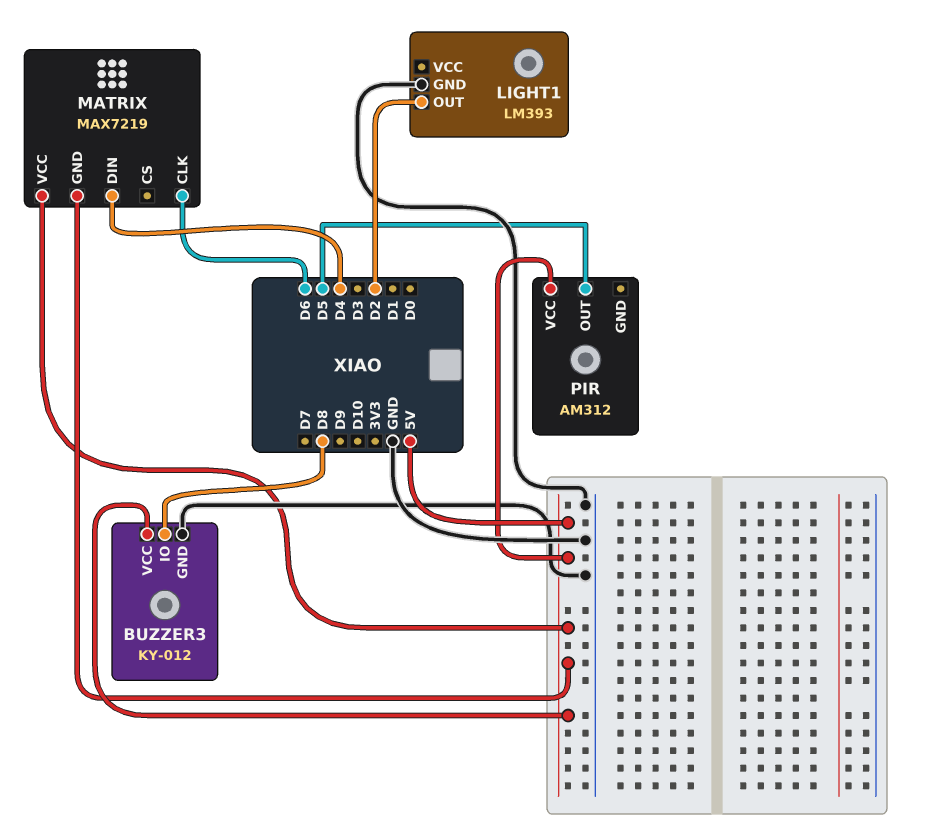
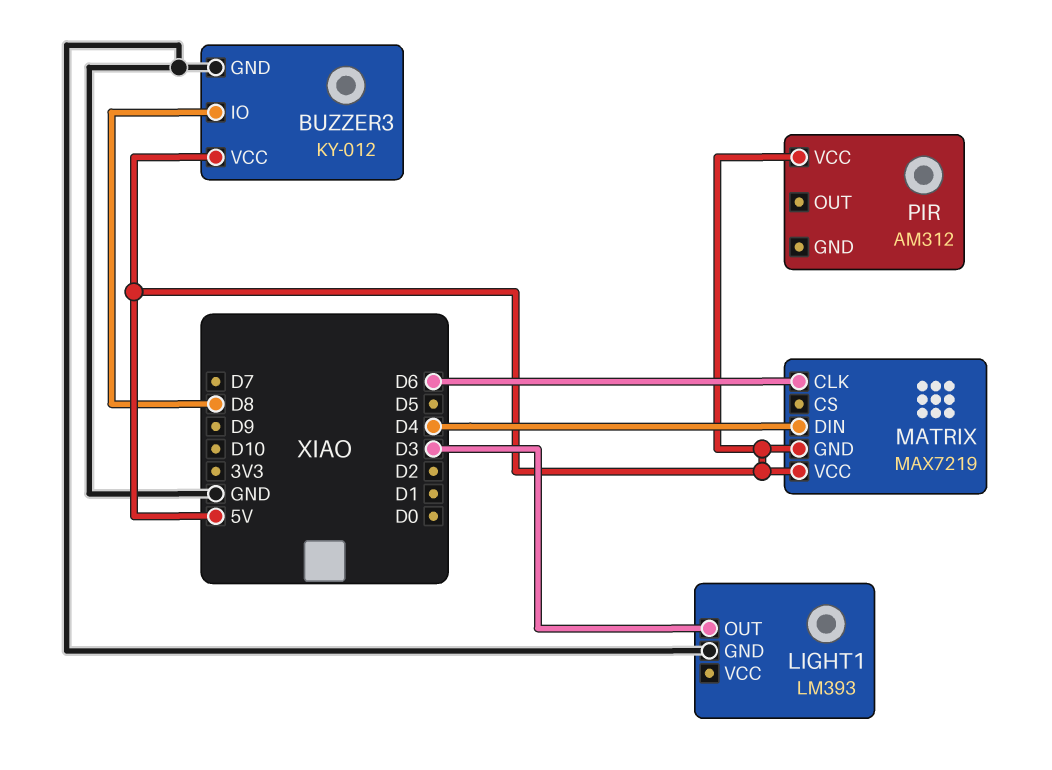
LIGHT1 pin OUT: D2 -> D3
PIR pin OUT: D5 -> none

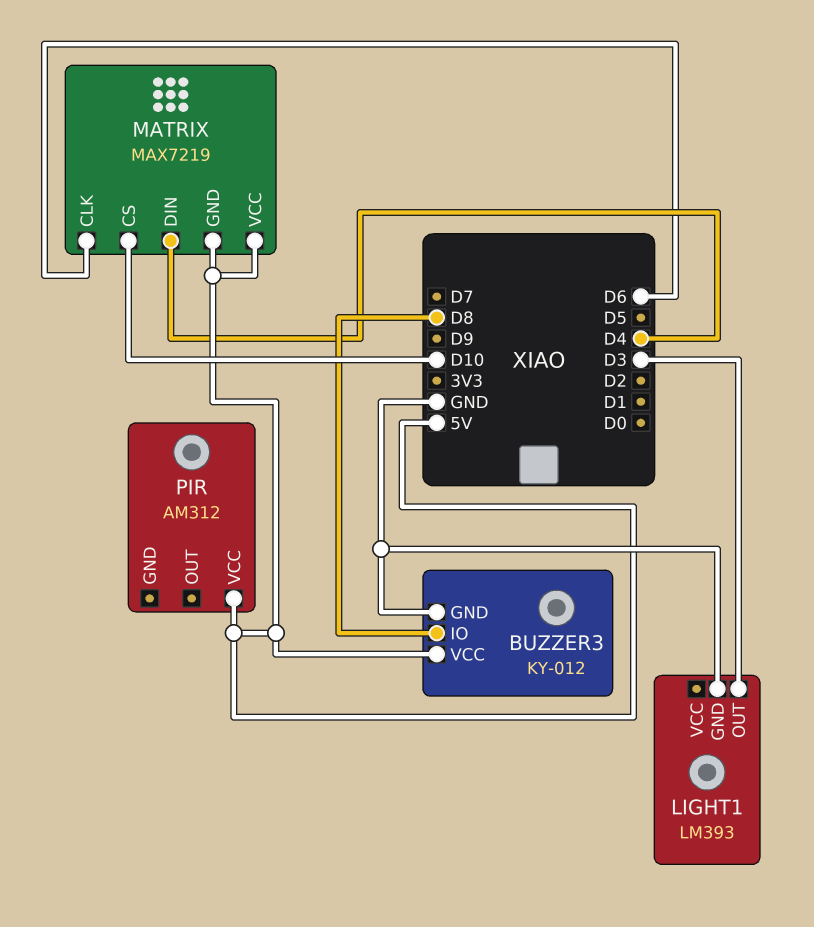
MATRIX pin CS: none -> D10

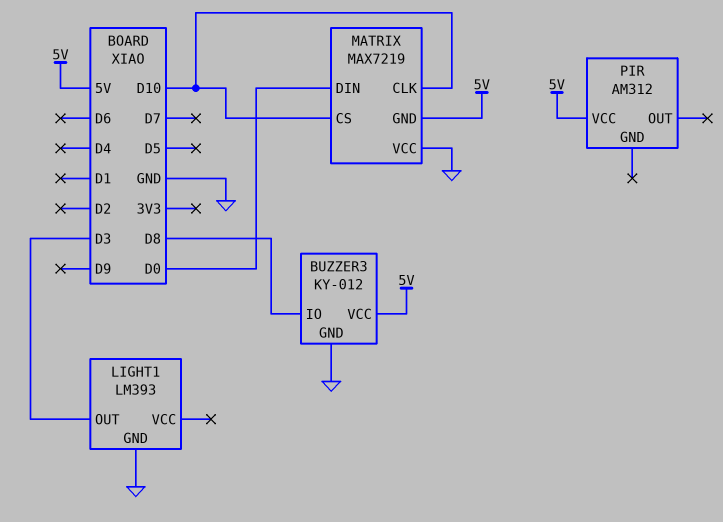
MATRIX pin CLK: D6 -> D10
MATRIX pin DIN: D4 -> D0
MATRIX pin VCC: 5V -> GND

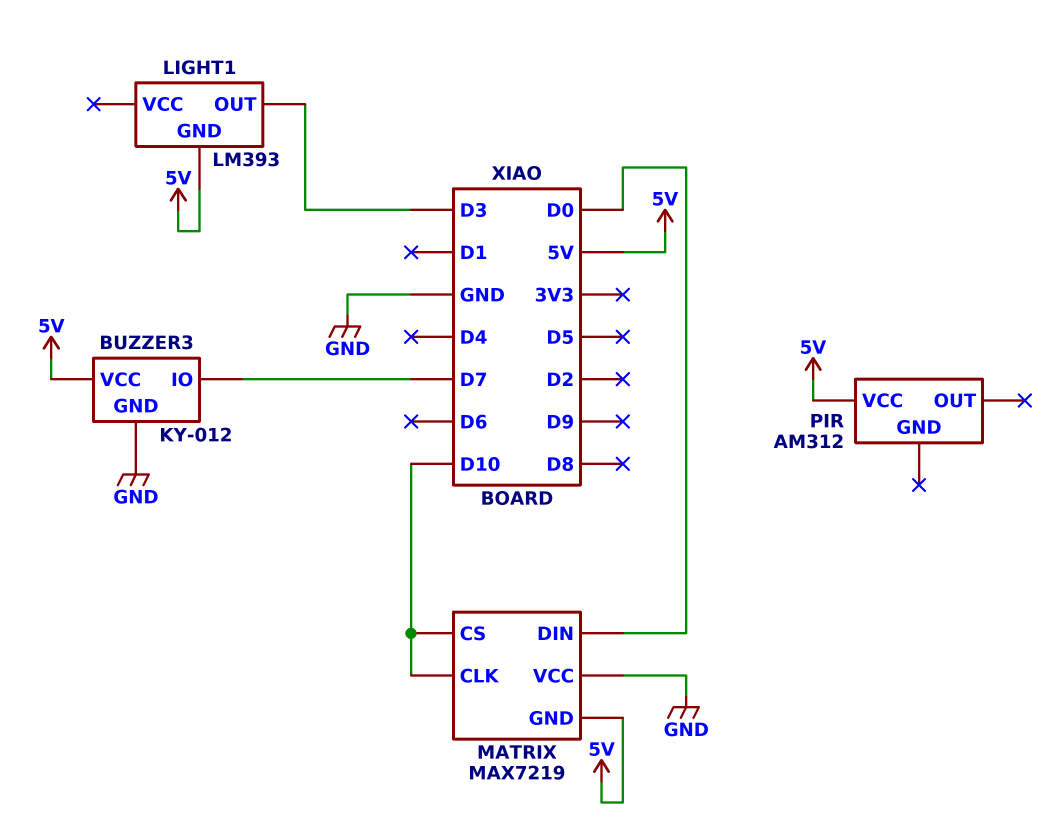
BUZZER3 pin IO: D8 -> D7
LIGHT1 pin GND: GND -> 5V

